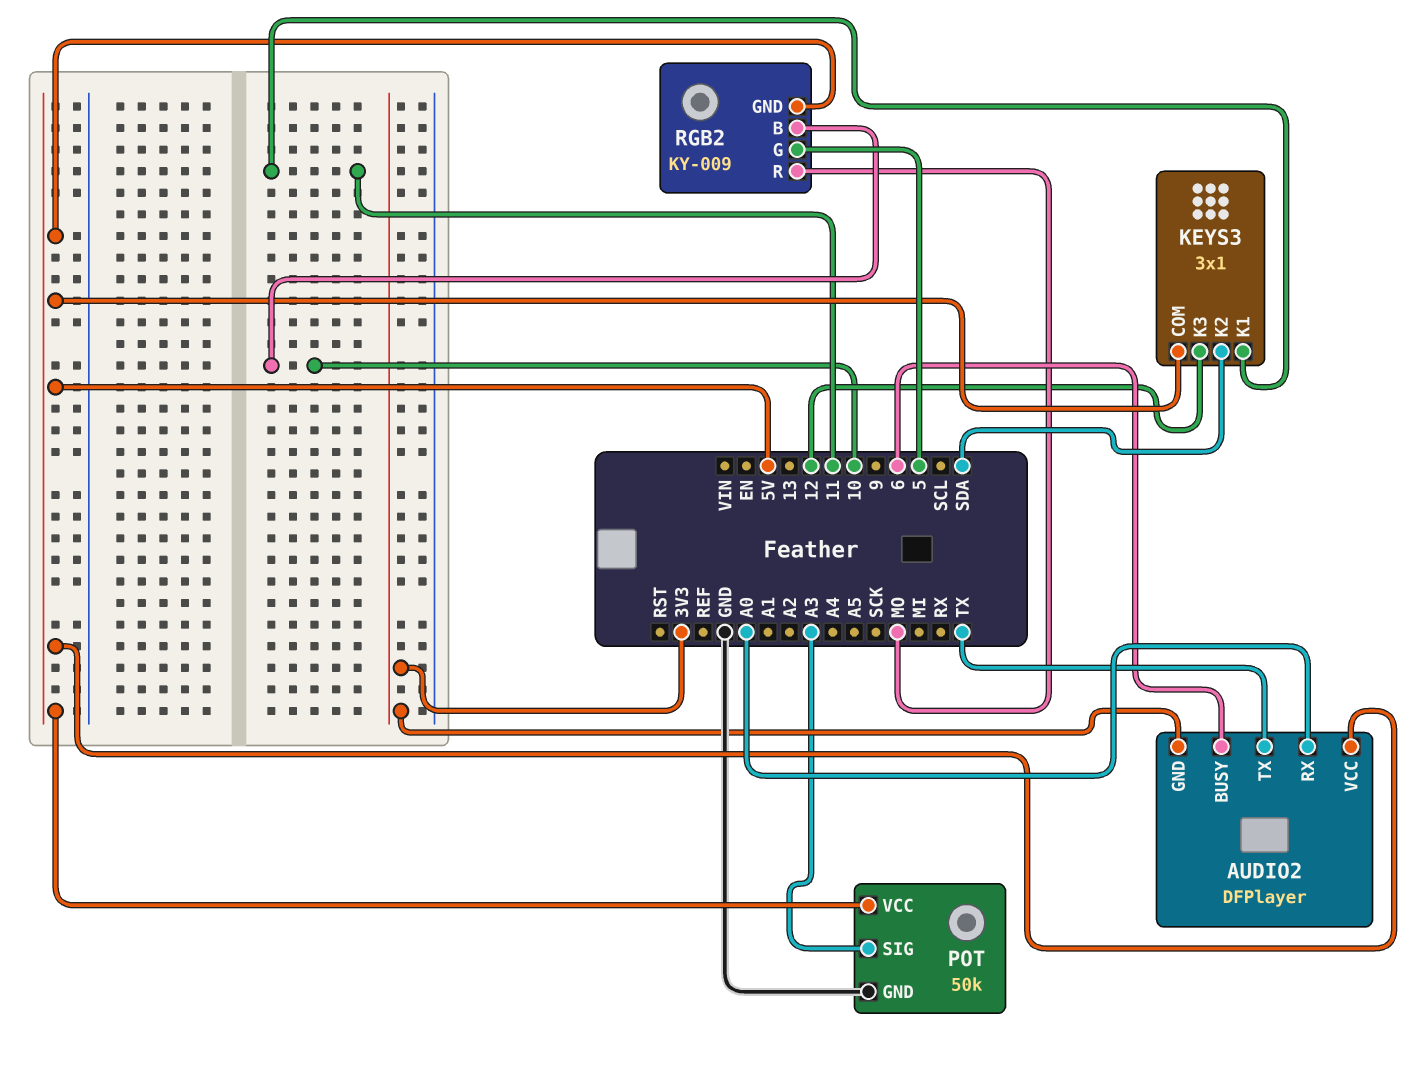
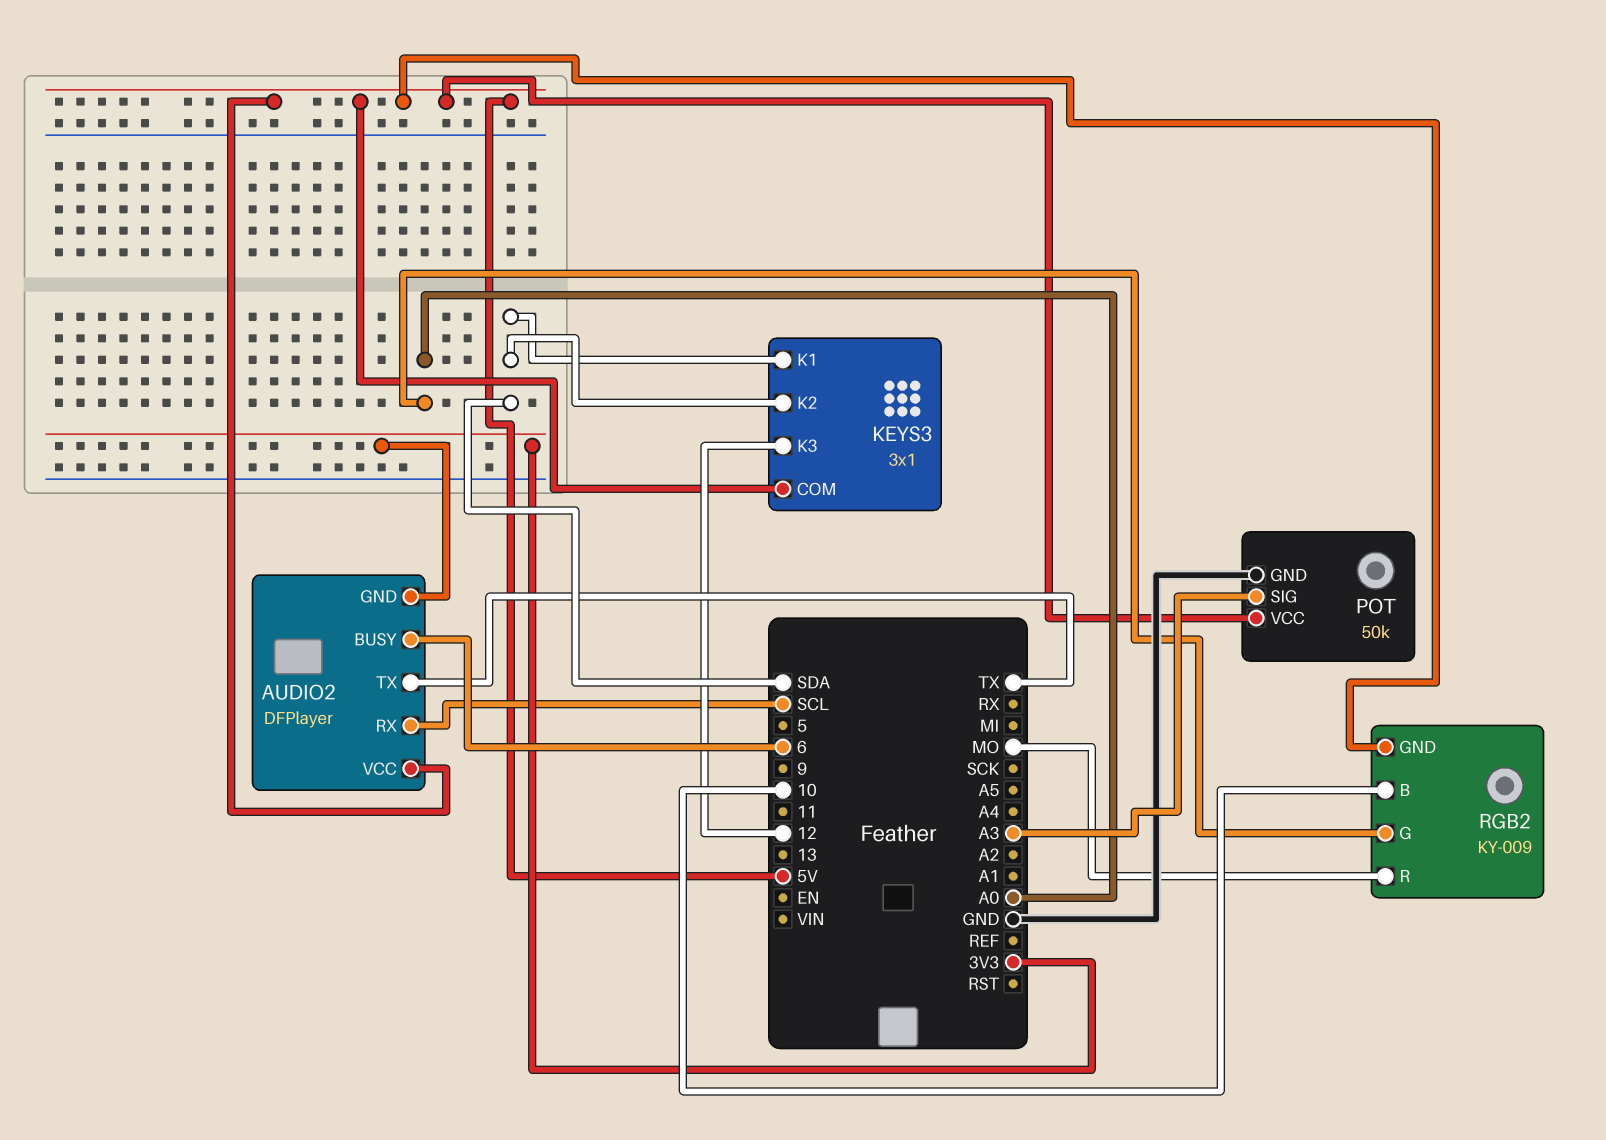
AUDIO2 pin RX: A0 -> SCL
KEYS3 pin K1: 11 -> SDA
RGB2 pin G: 5 -> A0

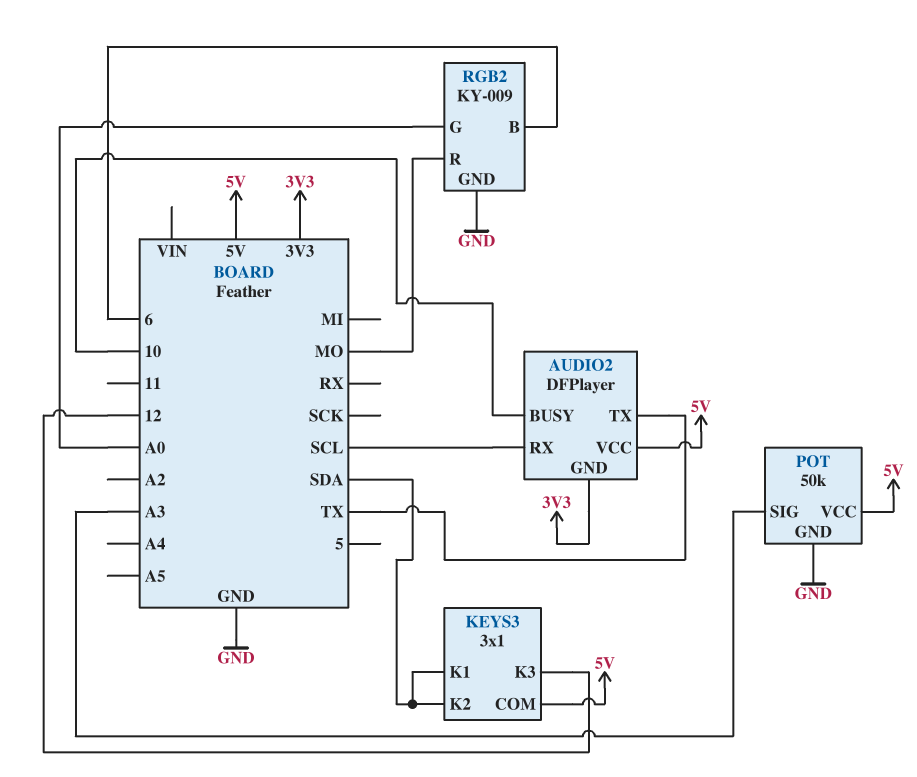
AUDIO2 pin BUSY: 6 -> 10
RGB2 pin B: 10 -> 6
RGB2 pin GND: 5V -> GND

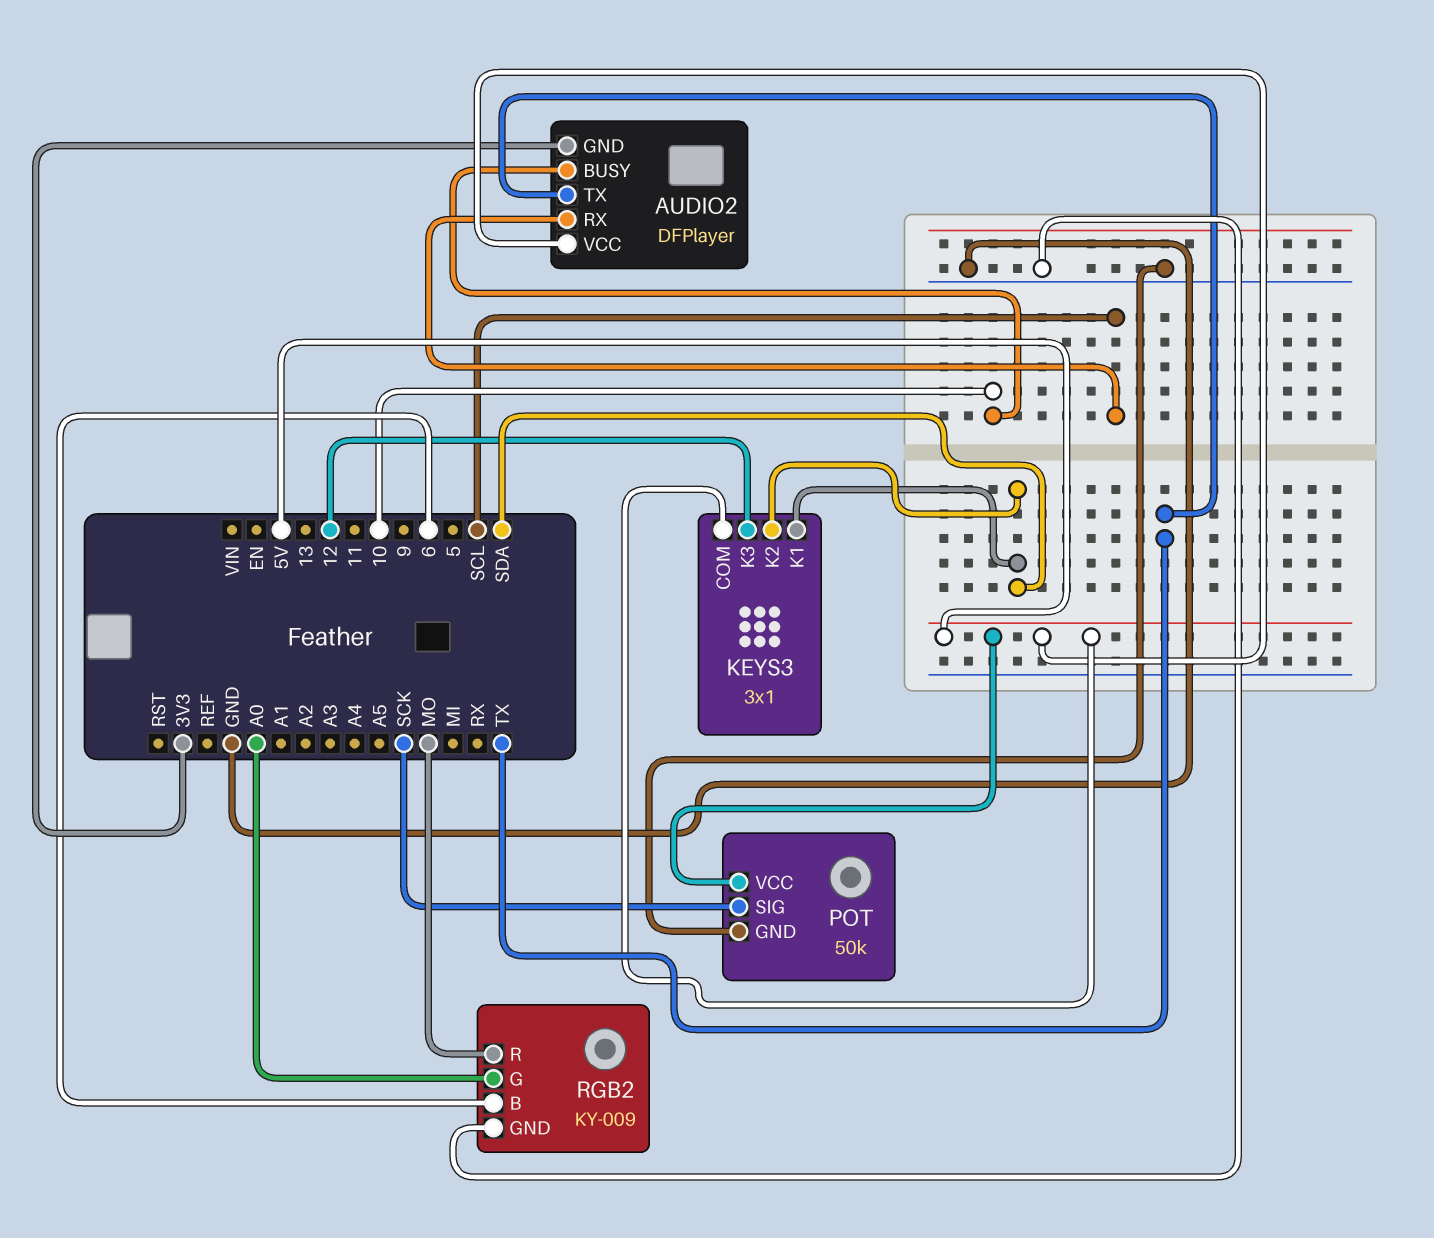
POT pin SIG: A3 -> SCK

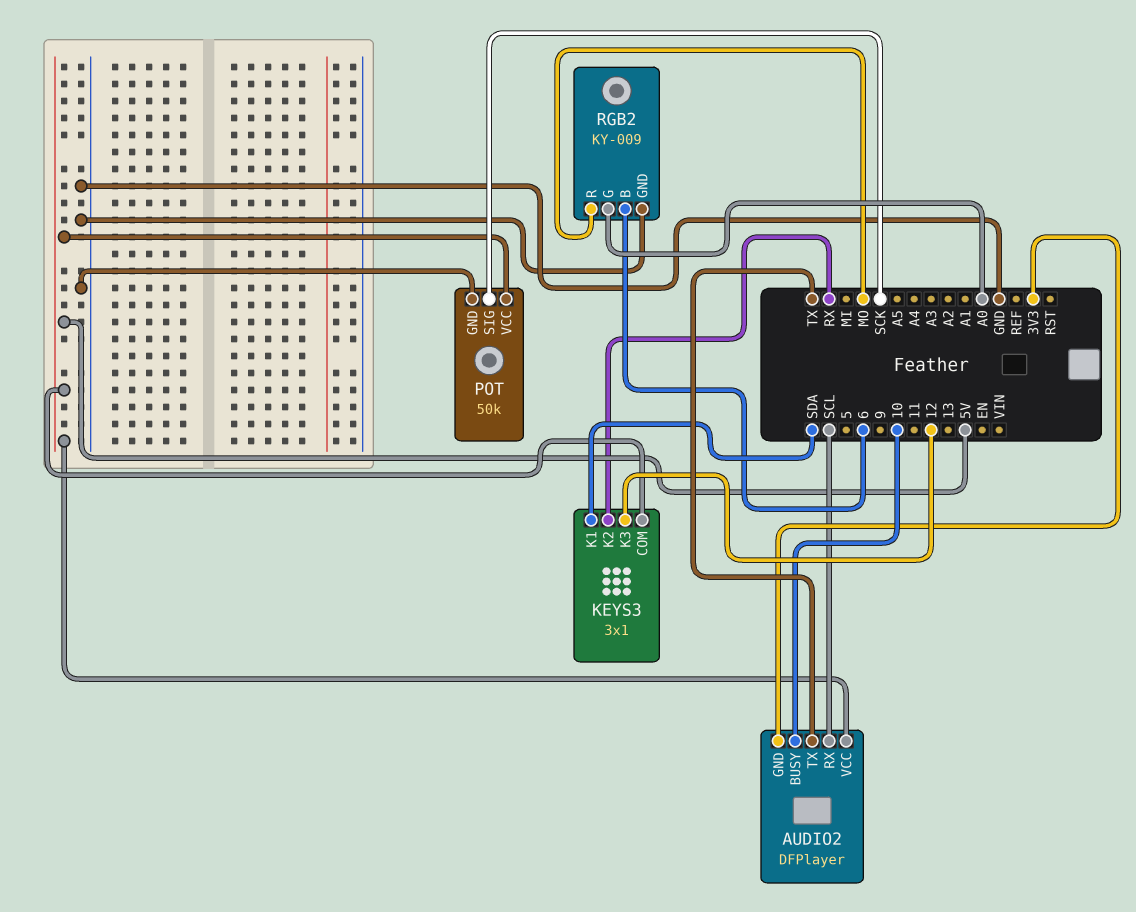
KEYS3 pin K2: SDA -> RX

